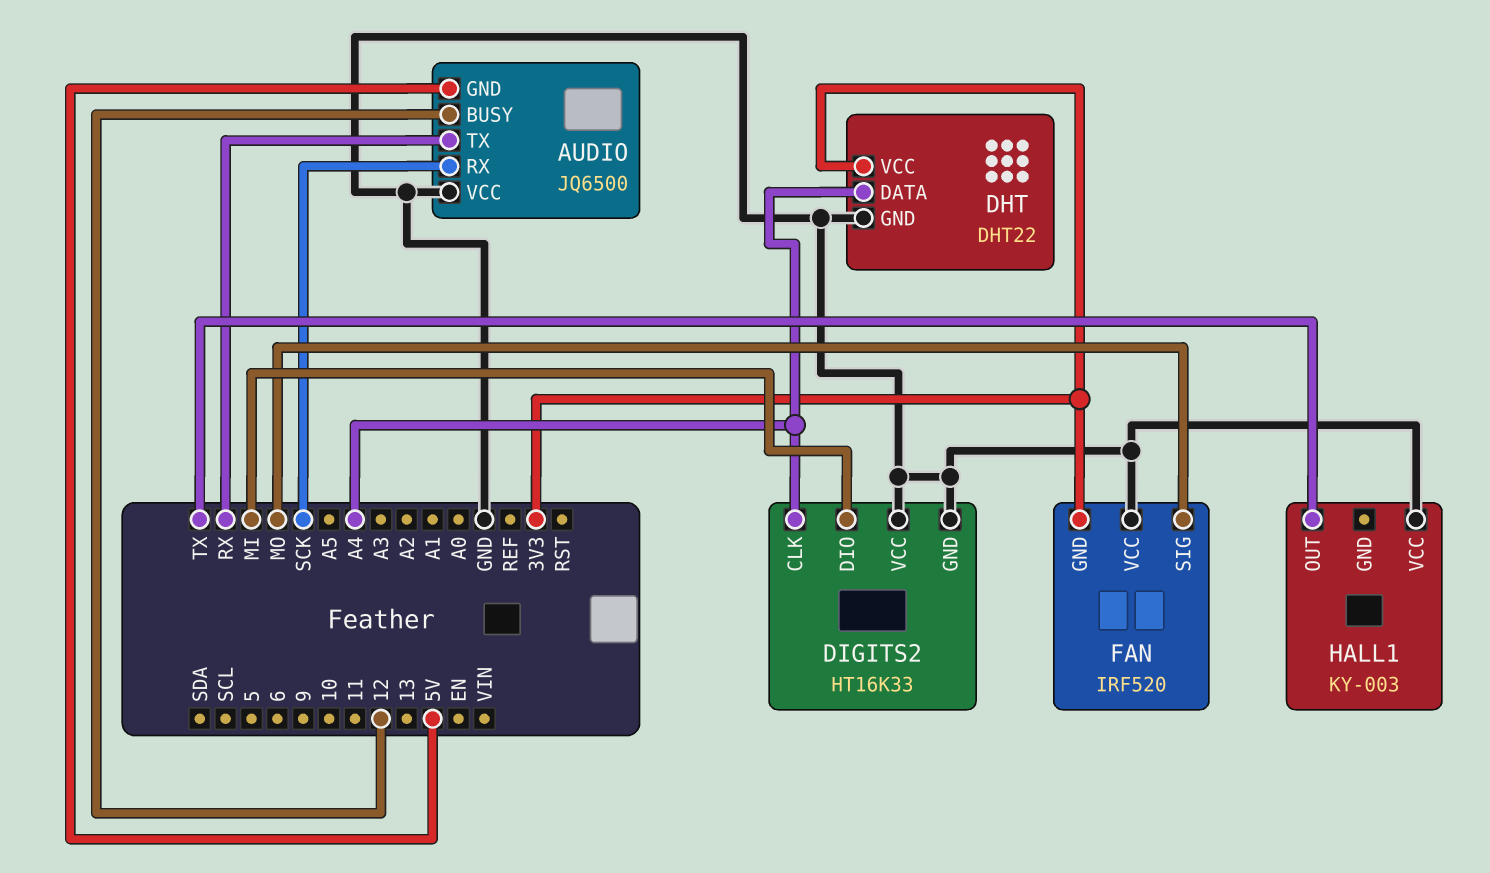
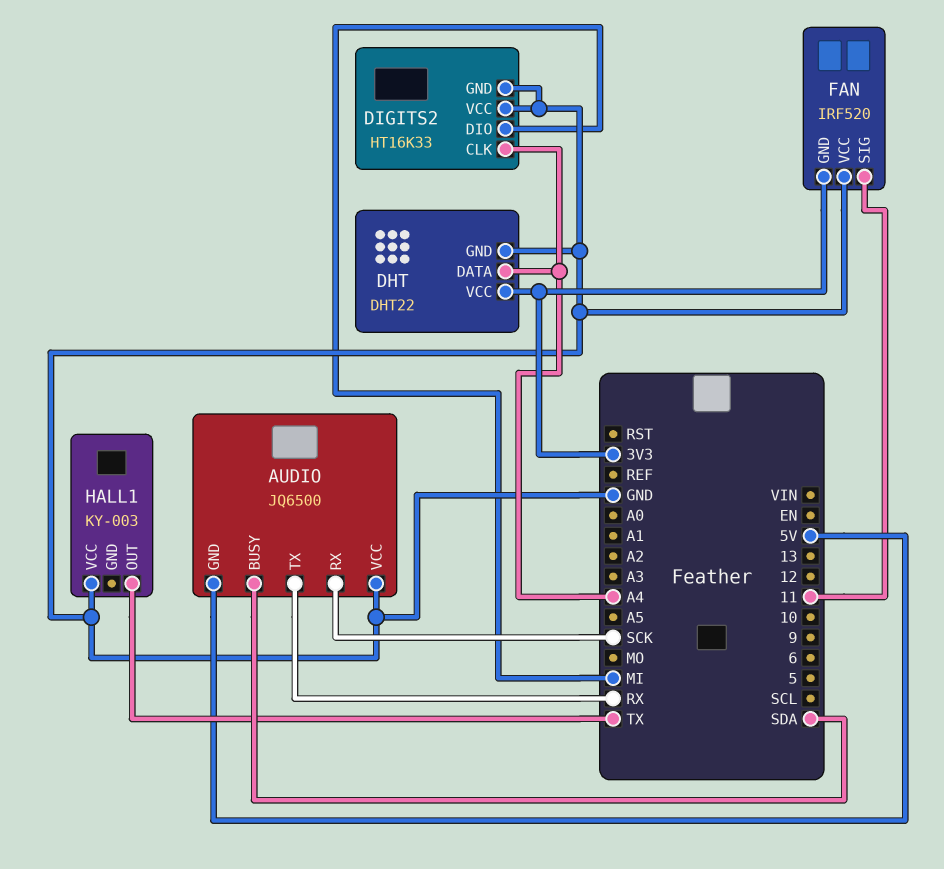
AUDIO pin BUSY: 12 -> SDA
FAN pin SIG: MO -> 11

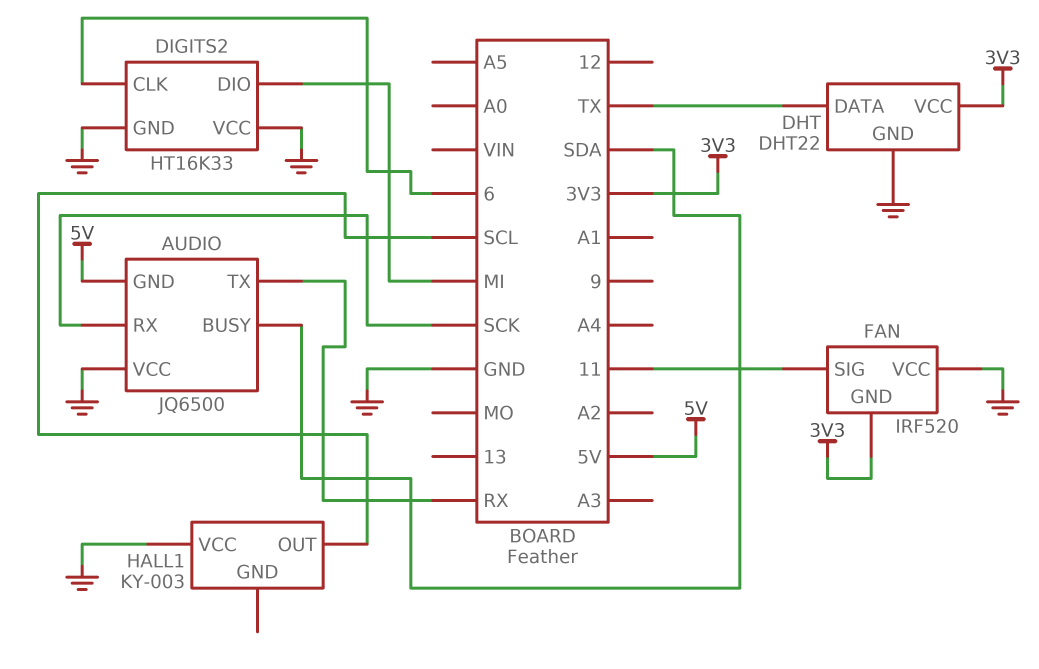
DHT pin DATA: A4 -> TX
DIGITS2 pin CLK: A4 -> 6
HALL1 pin OUT: TX -> SCL

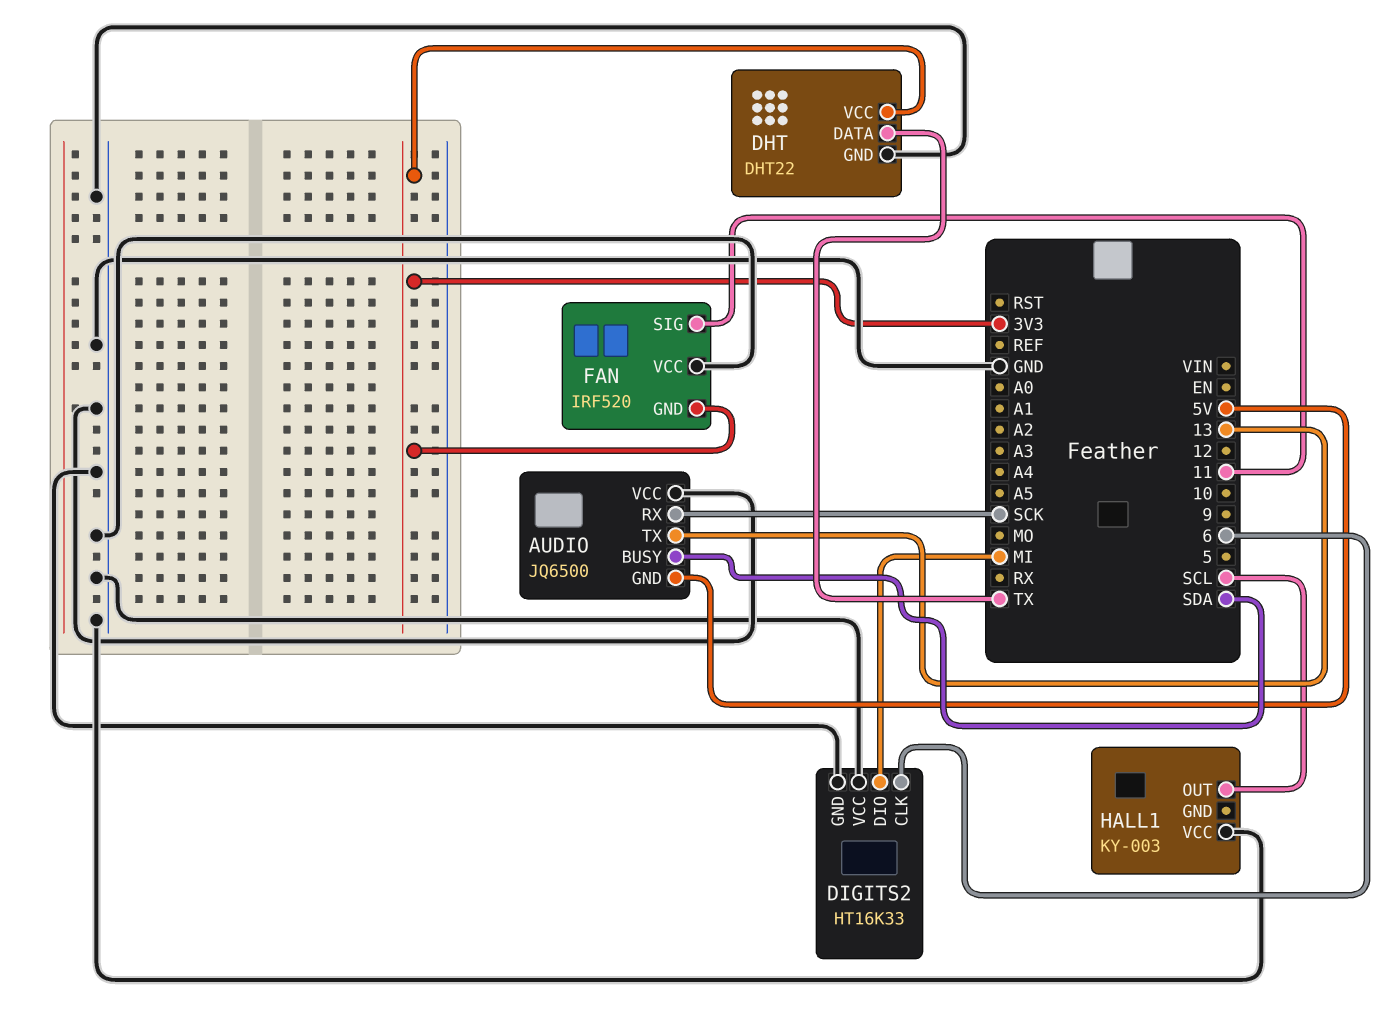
AUDIO pin TX: RX -> 13

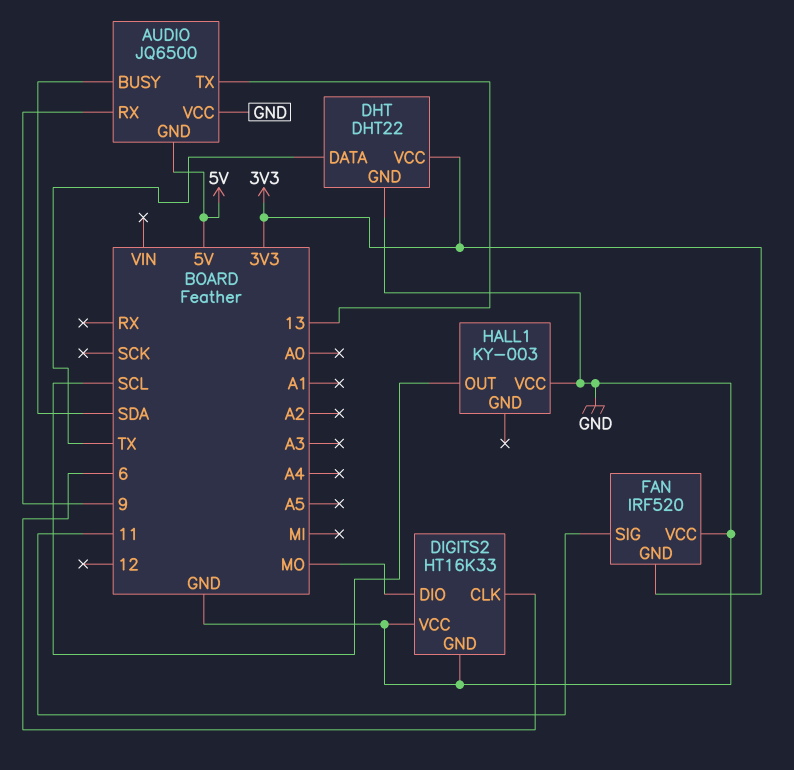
AUDIO pin RX: SCK -> 9
DIGITS2 pin DIO: MI -> MO

